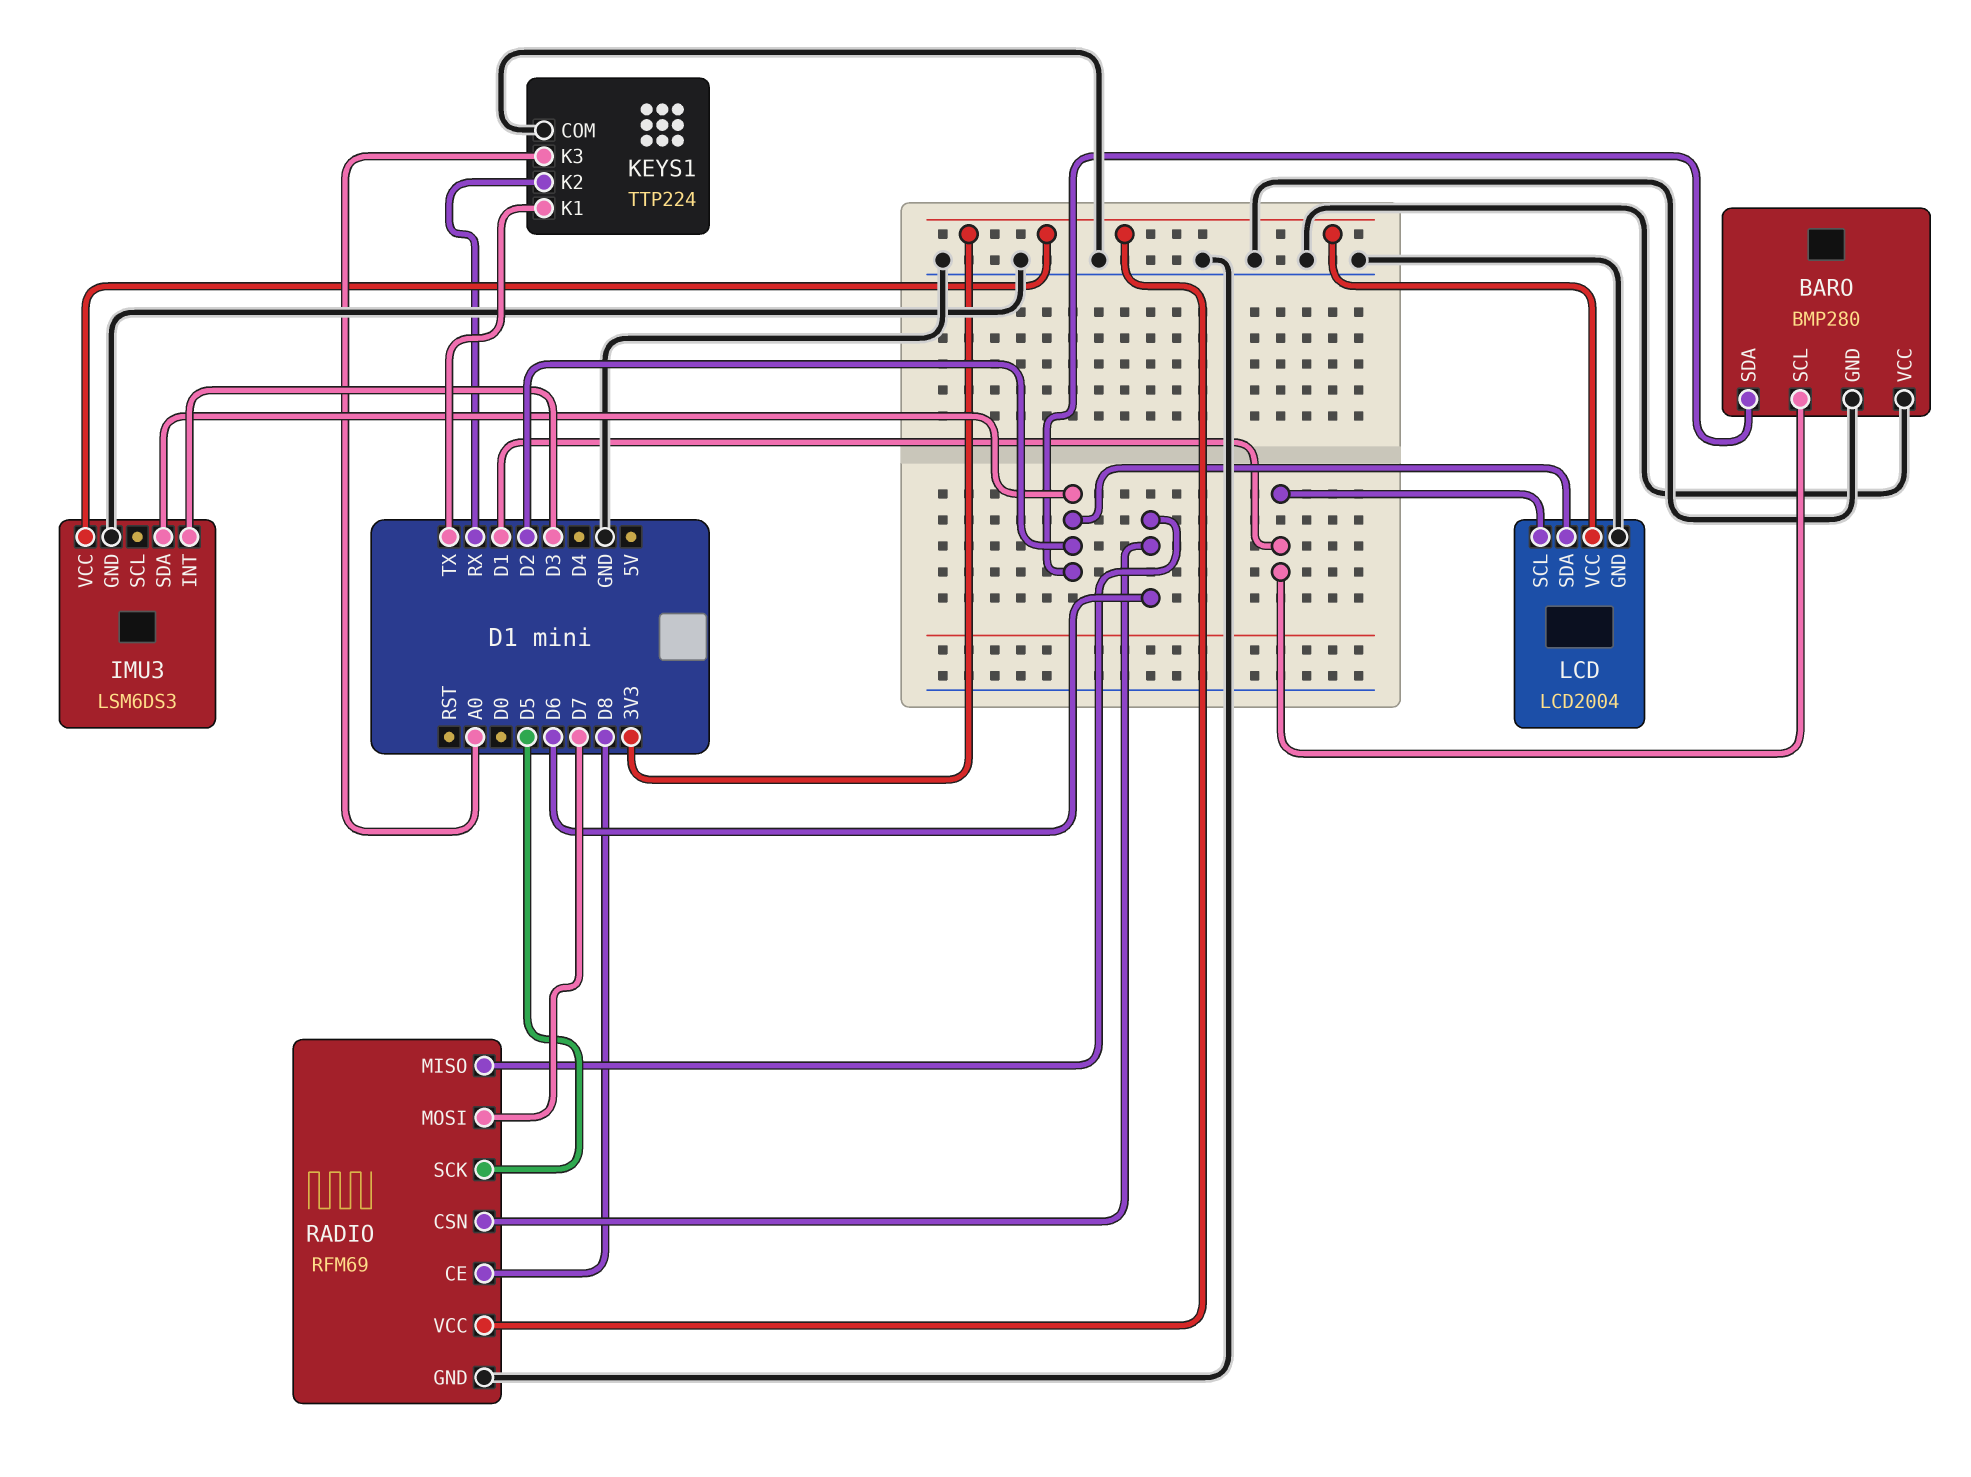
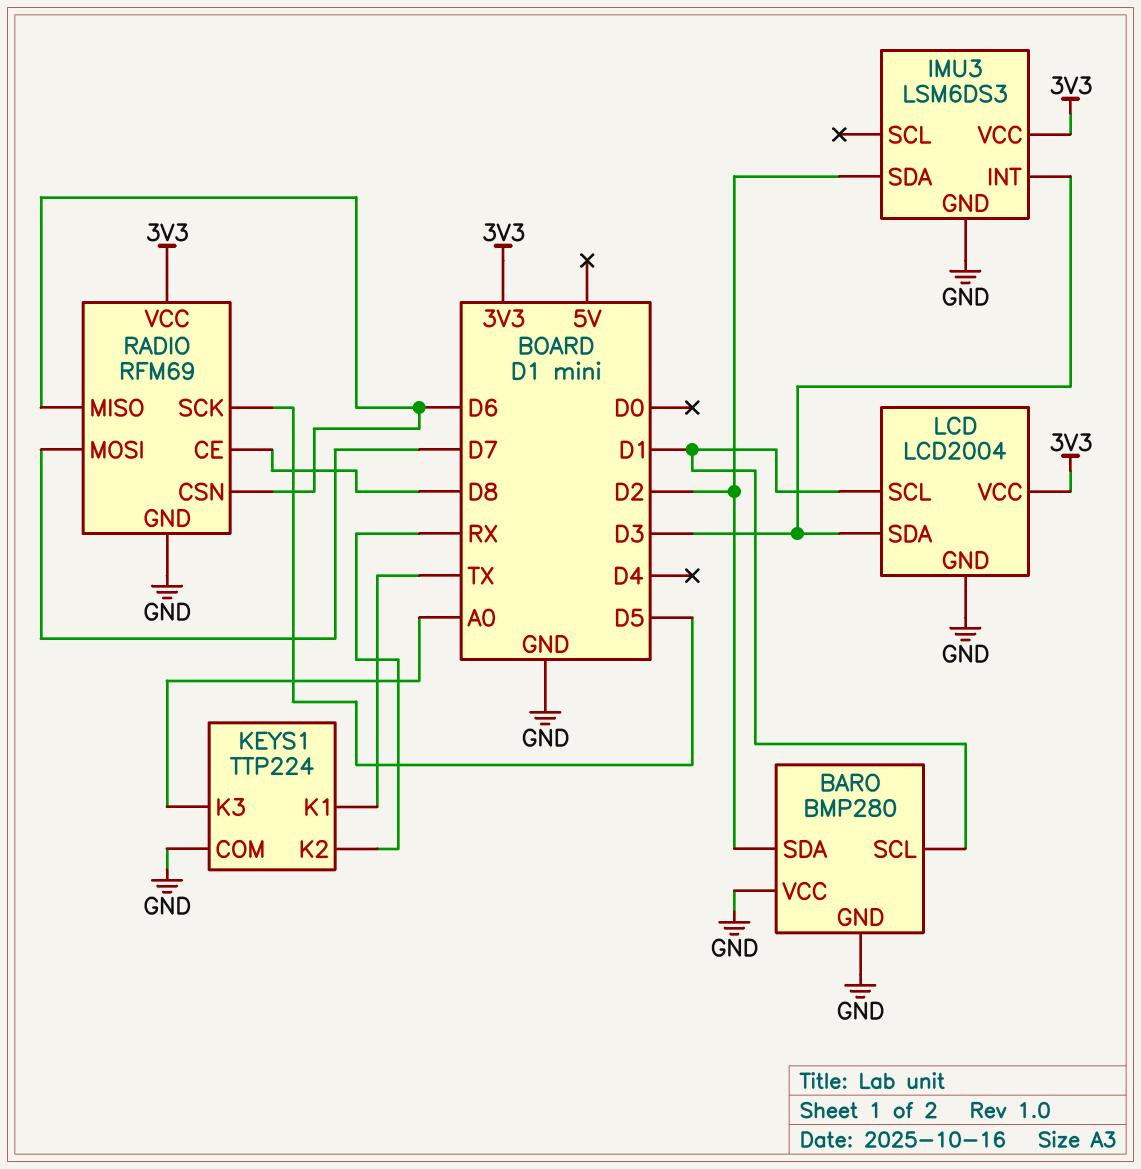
LCD pin SDA: D2 -> D3

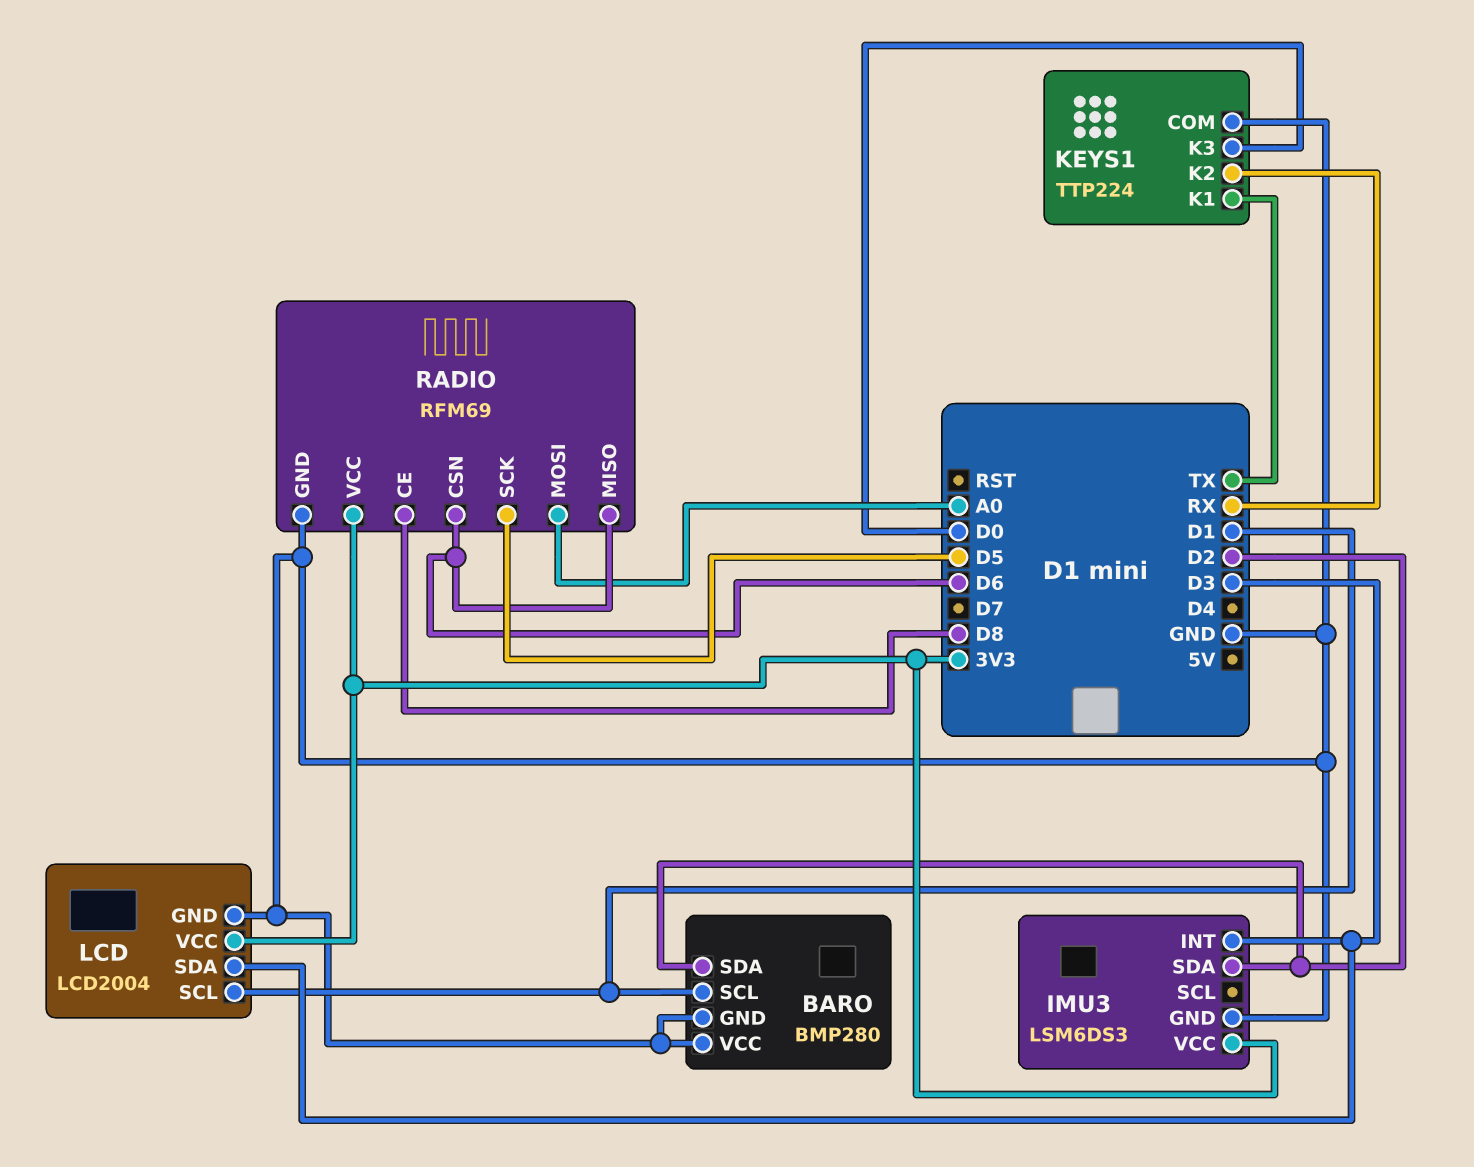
KEYS1 pin K3: A0 -> D0
RADIO pin MOSI: D7 -> A0

